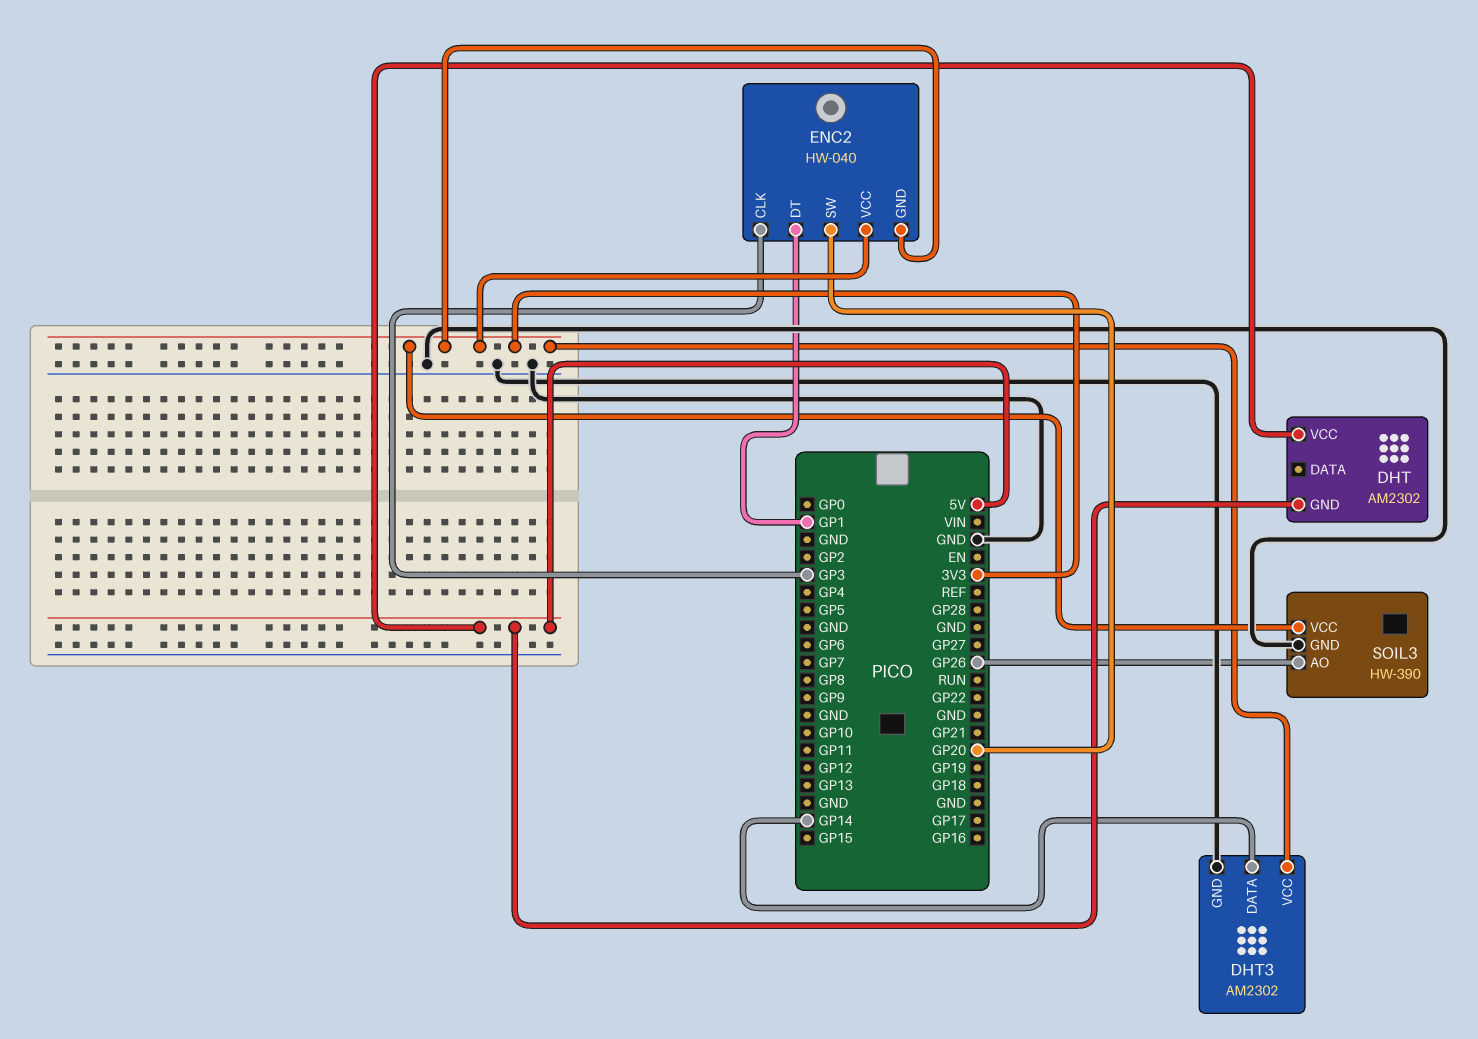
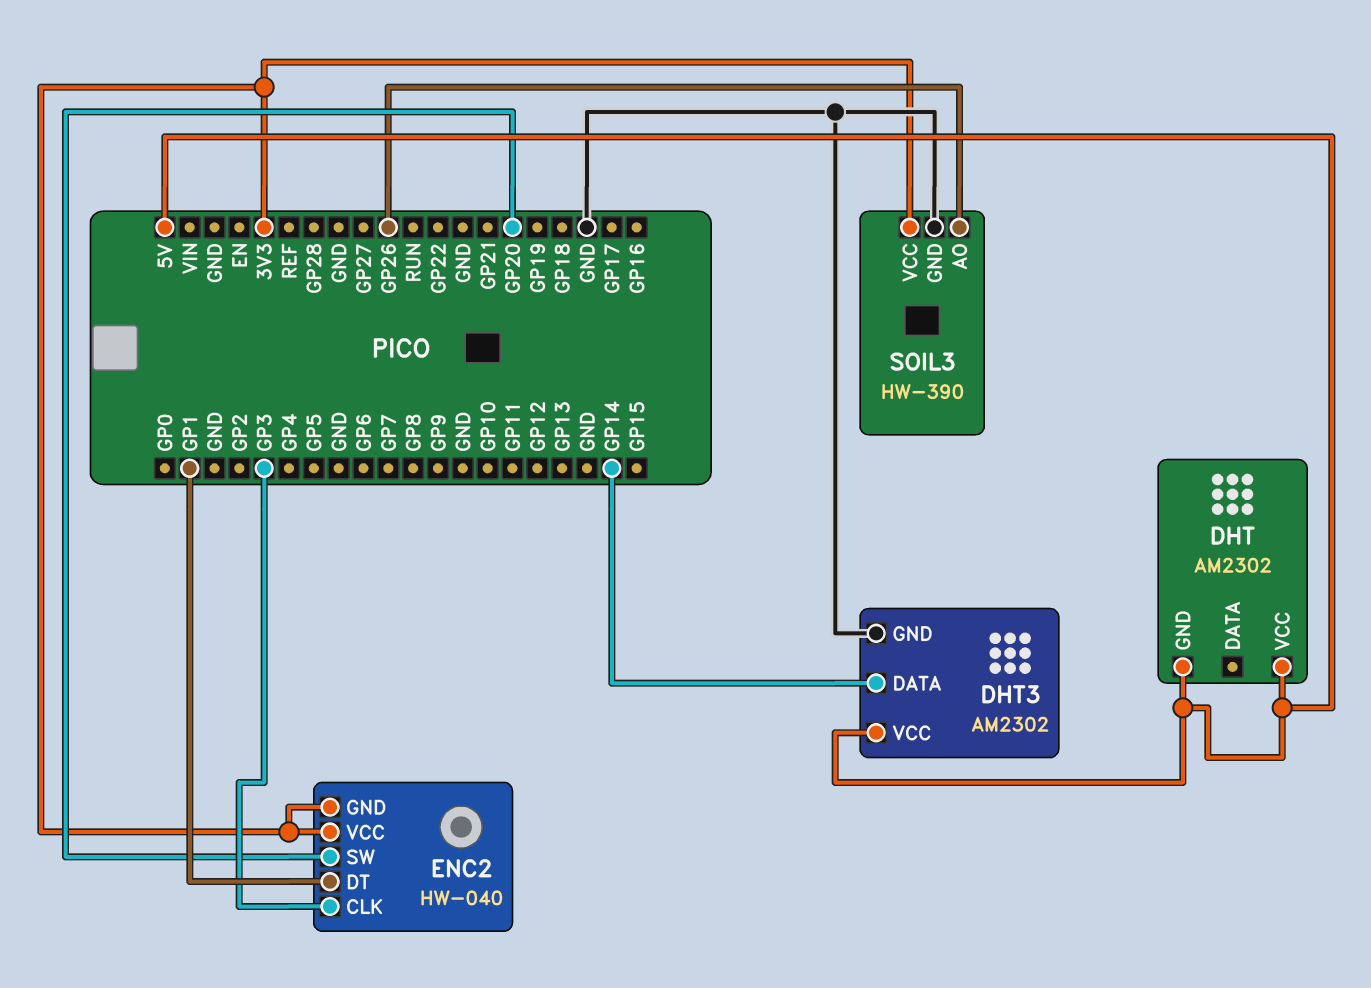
DHT3 pin VCC: 3V3 -> 5V

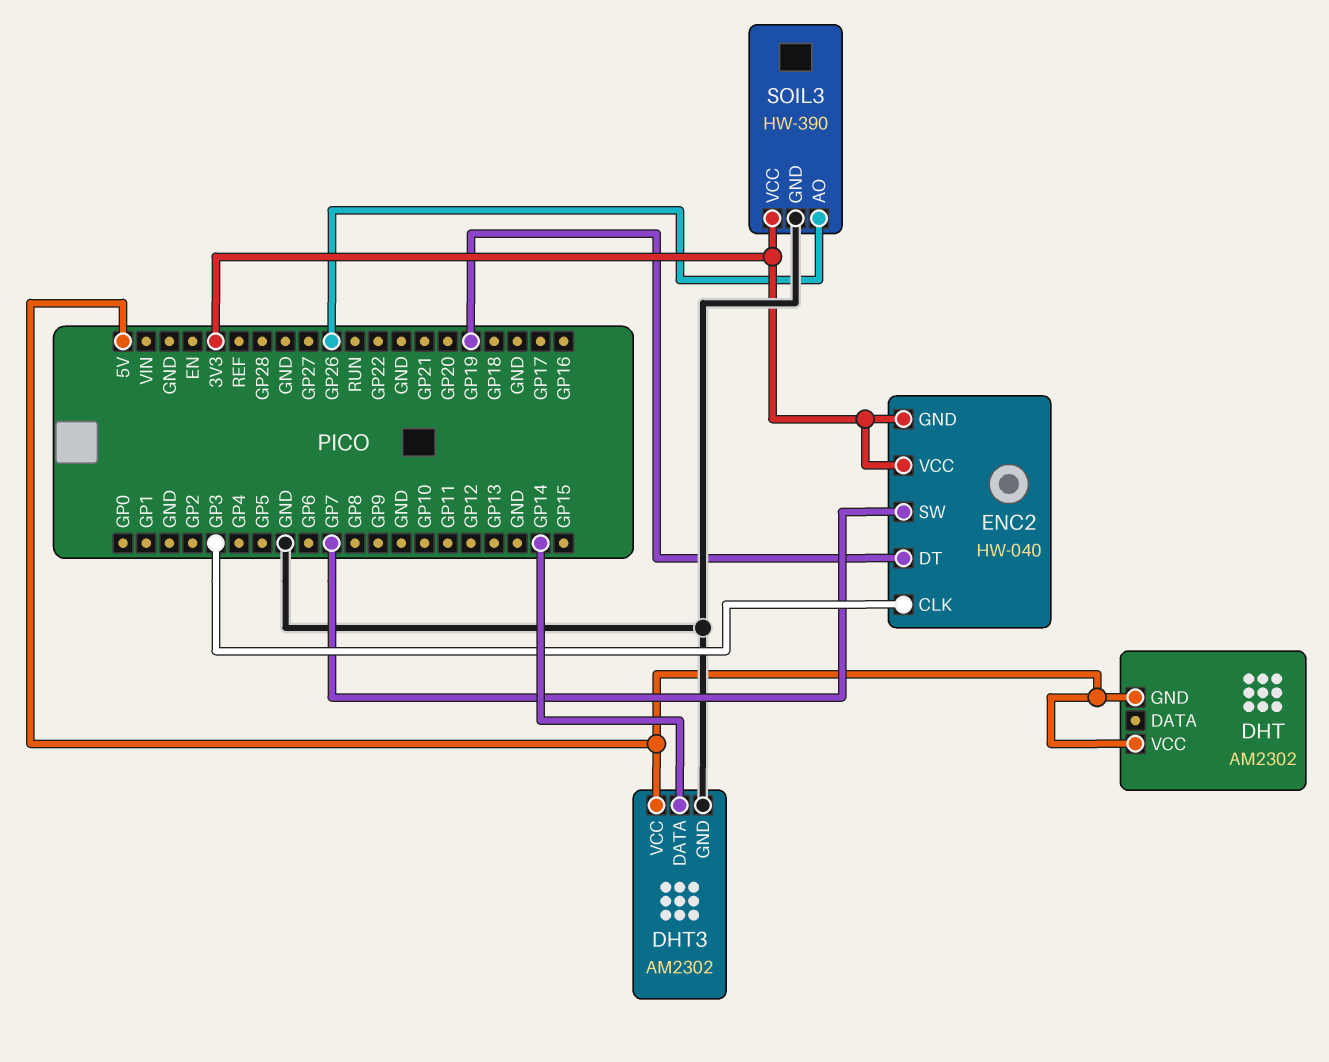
ENC2 pin DT: GP1 -> GP19
ENC2 pin SW: GP20 -> GP7

